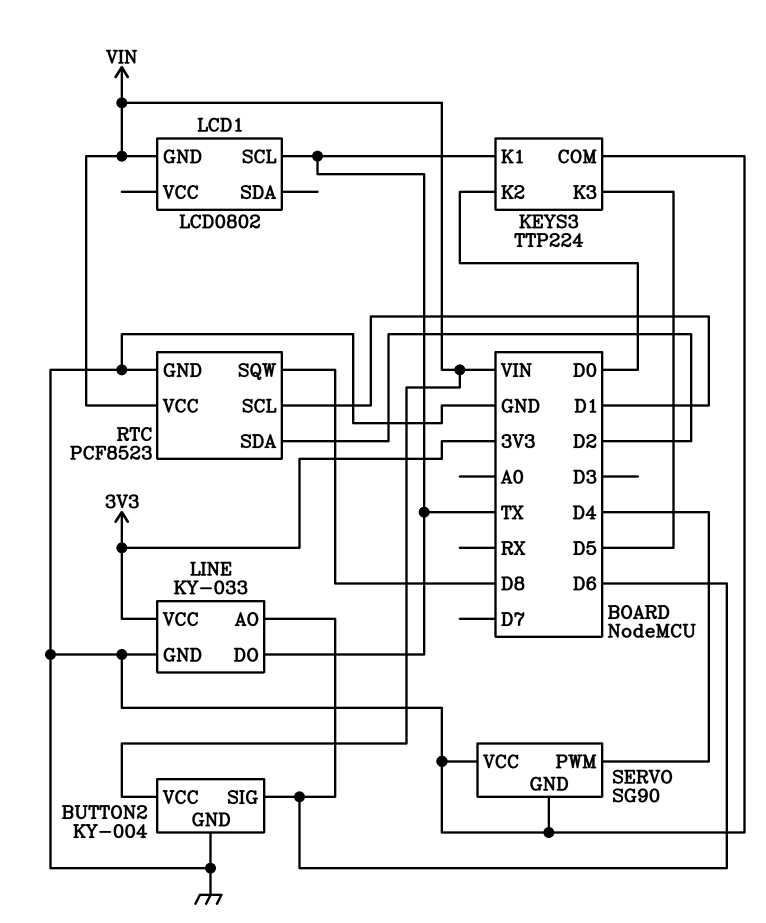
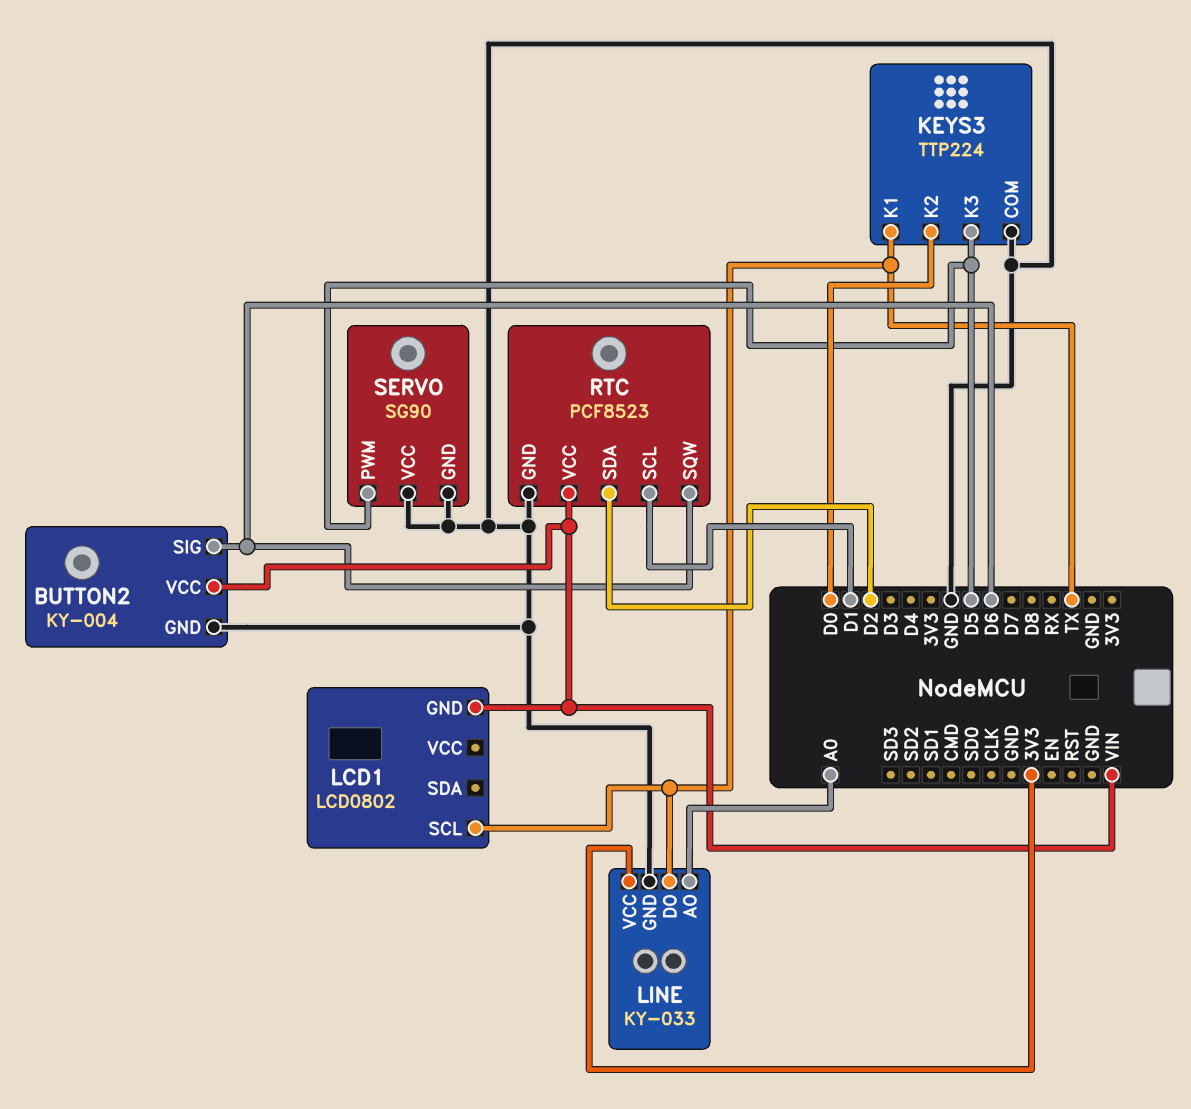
LINE pin AO: D6 -> A0
RTC pin SQW: D8 -> D6
SERVO pin PWM: D4 -> D5

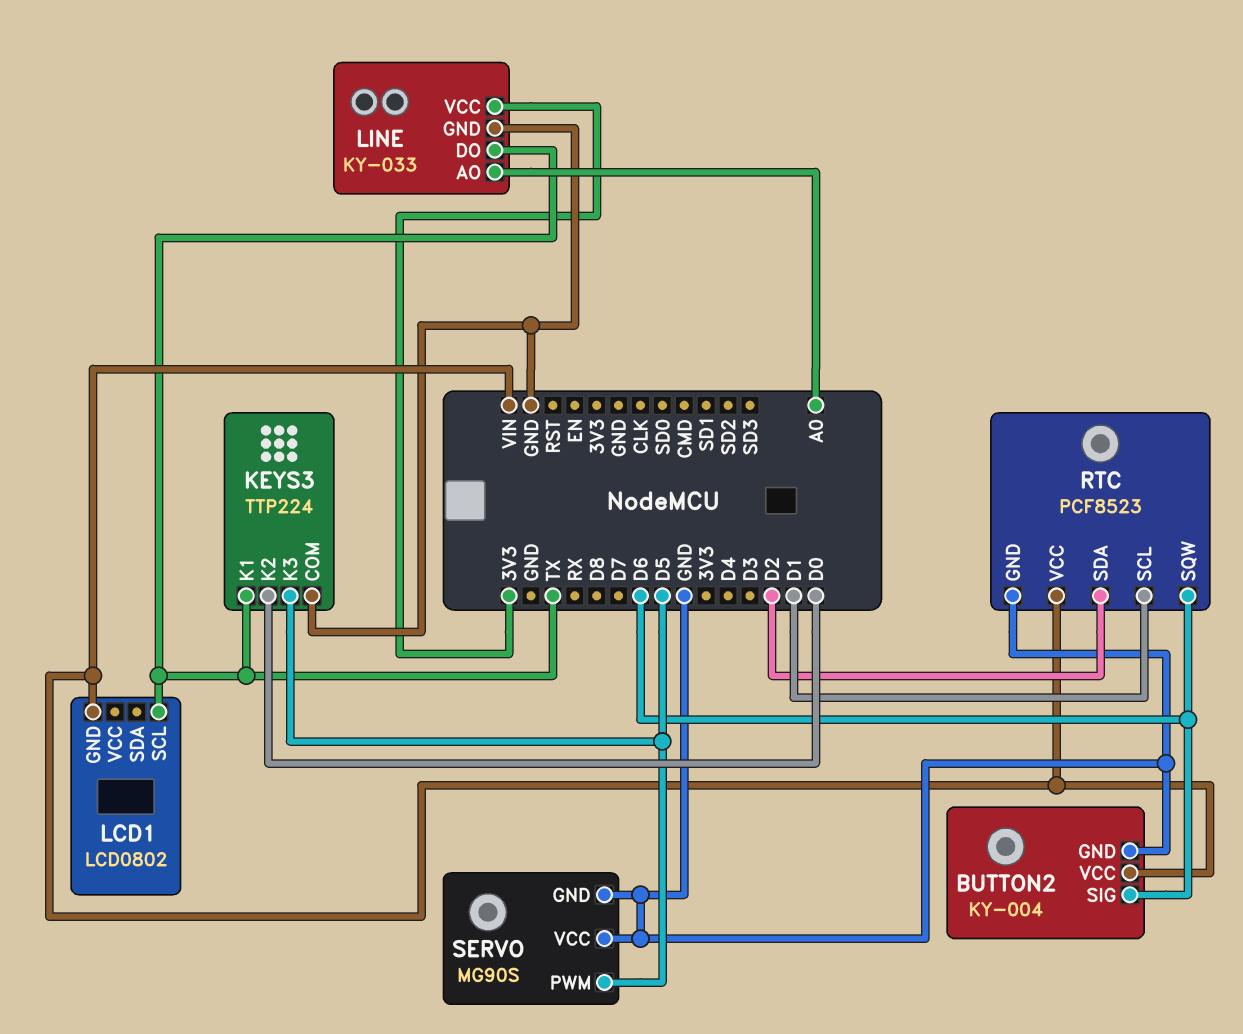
SERVO: SG90 -> MG90S

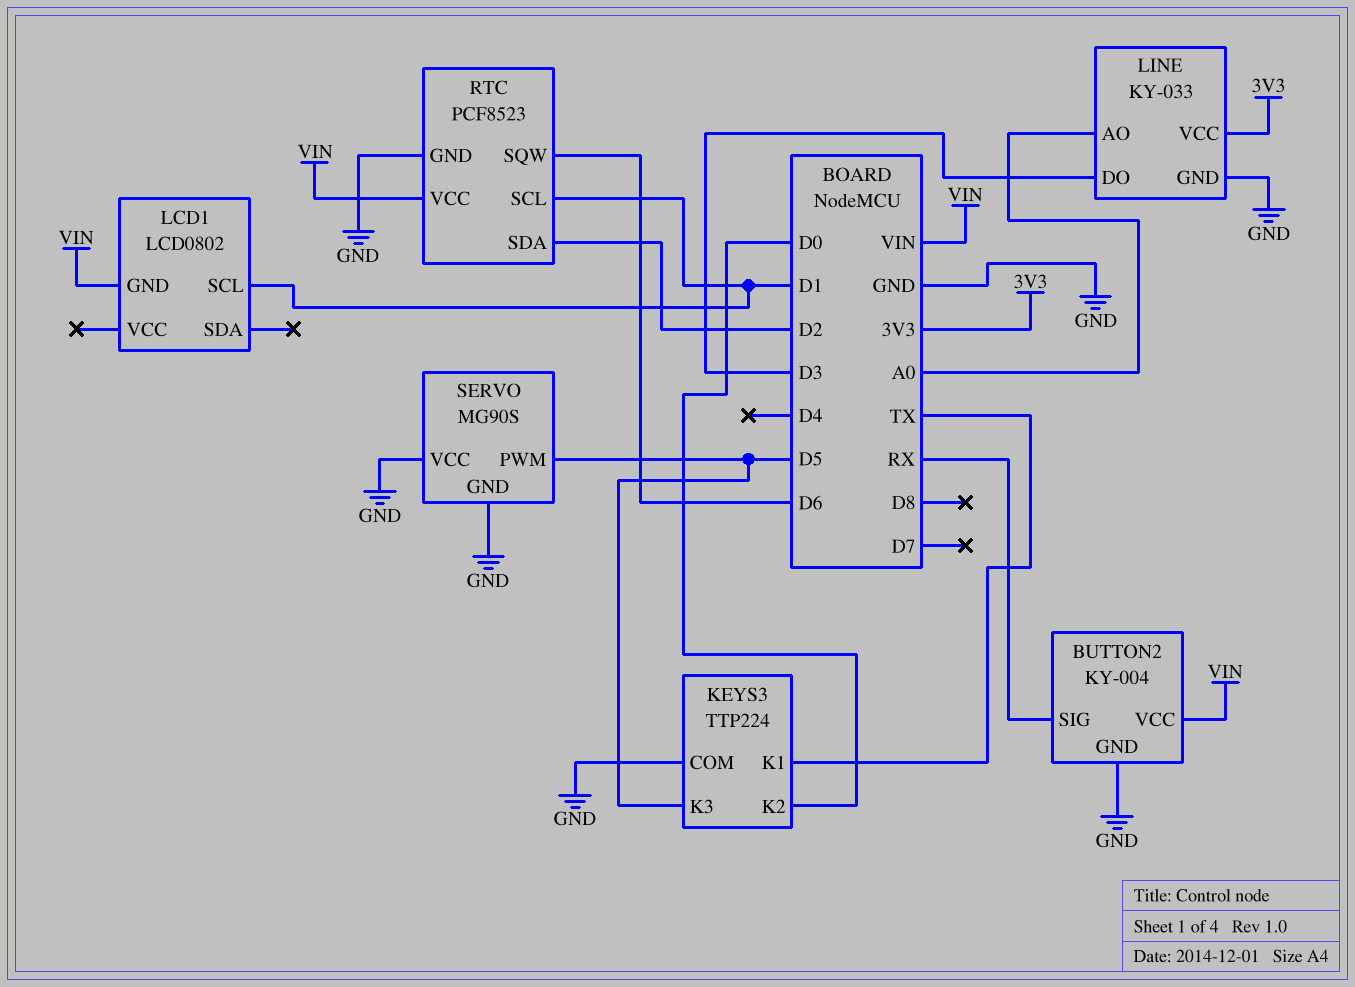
BUTTON2 pin SIG: D6 -> RX
LCD1 pin SCL: TX -> D1
LINE pin DO: TX -> D3

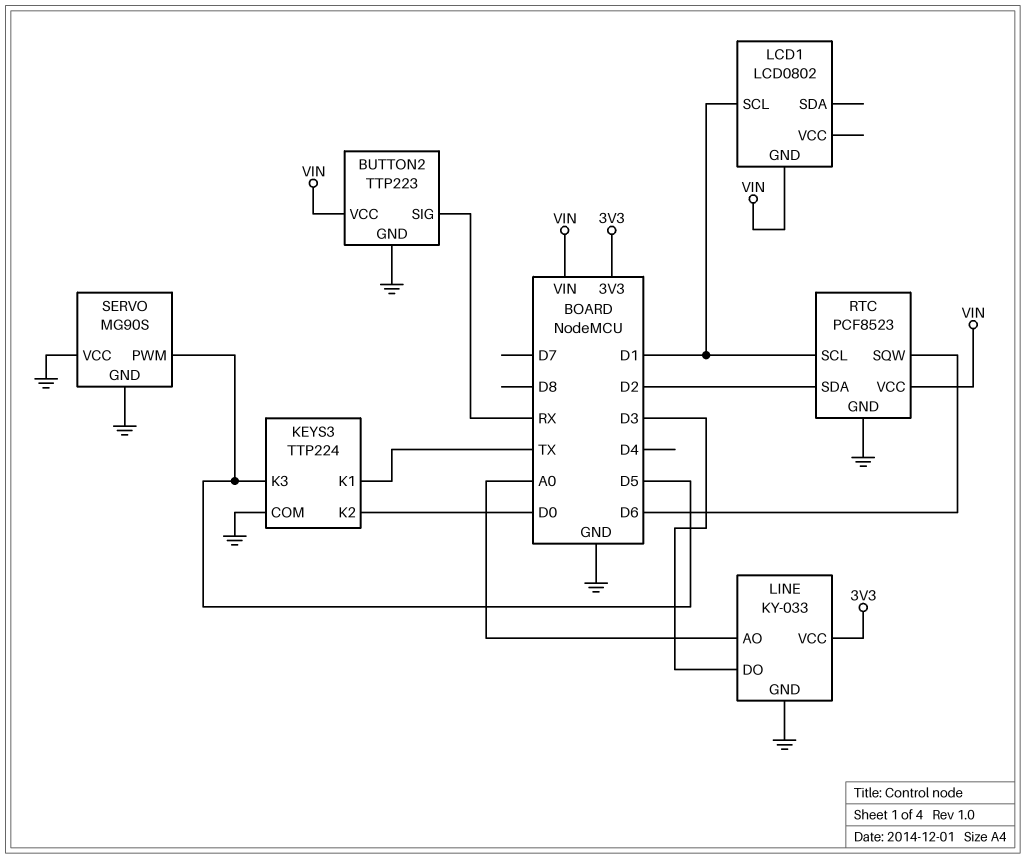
BUTTON2: KY-004 -> TTP223

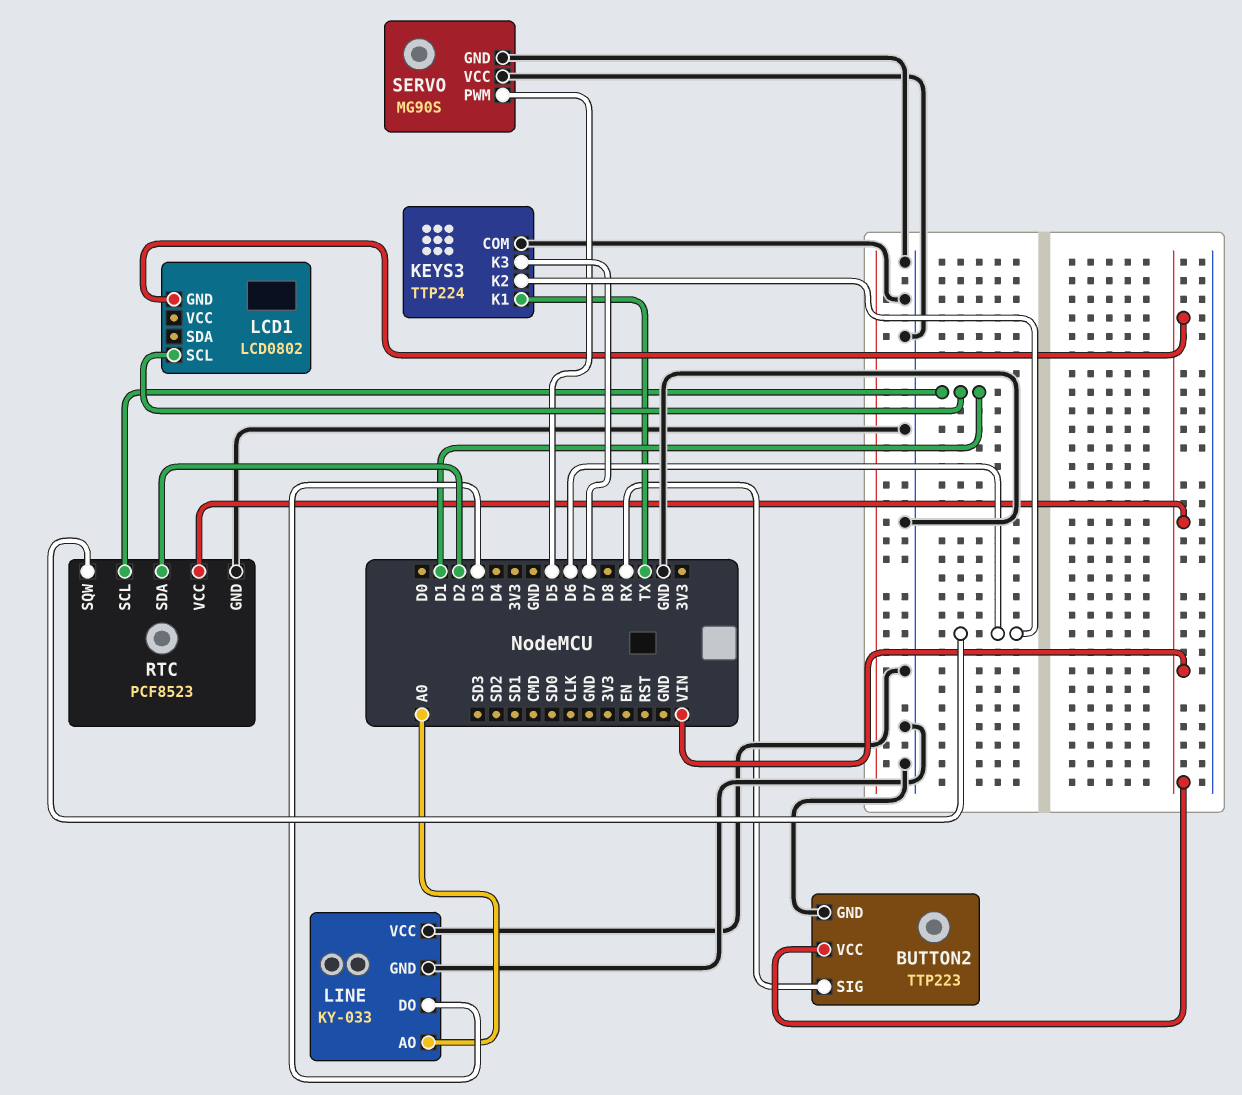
KEYS3 pin K2: D0 -> D6
KEYS3 pin K3: D5 -> D7
LINE pin VCC: 3V3 -> GND

